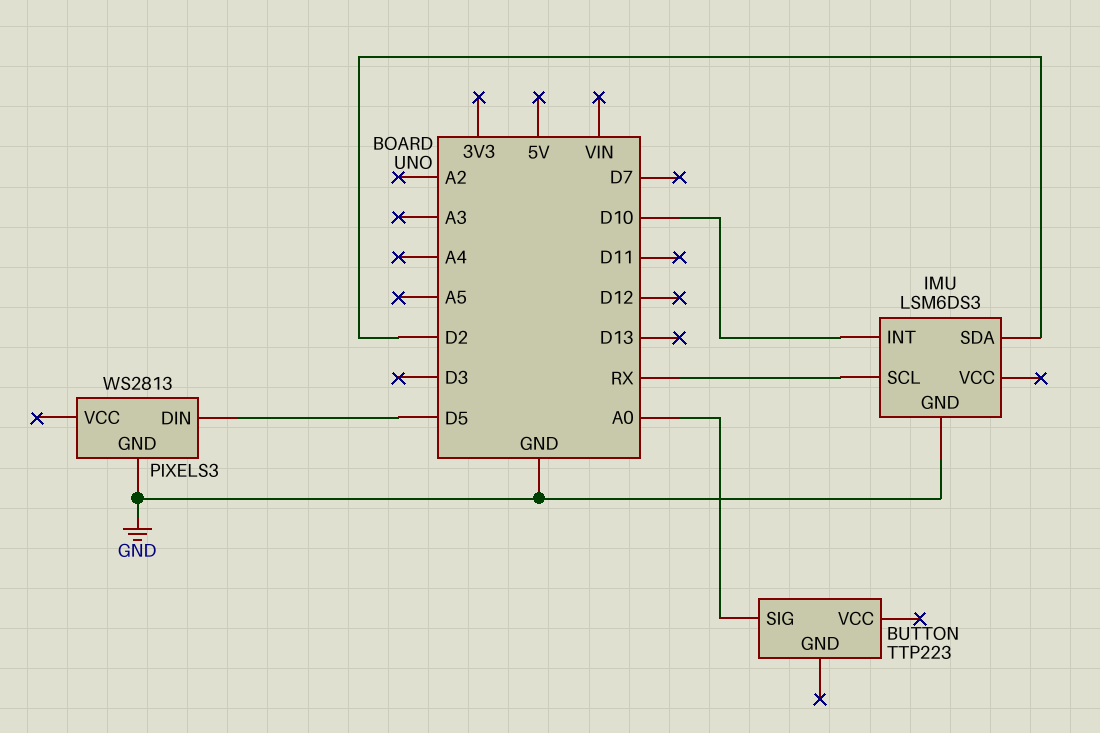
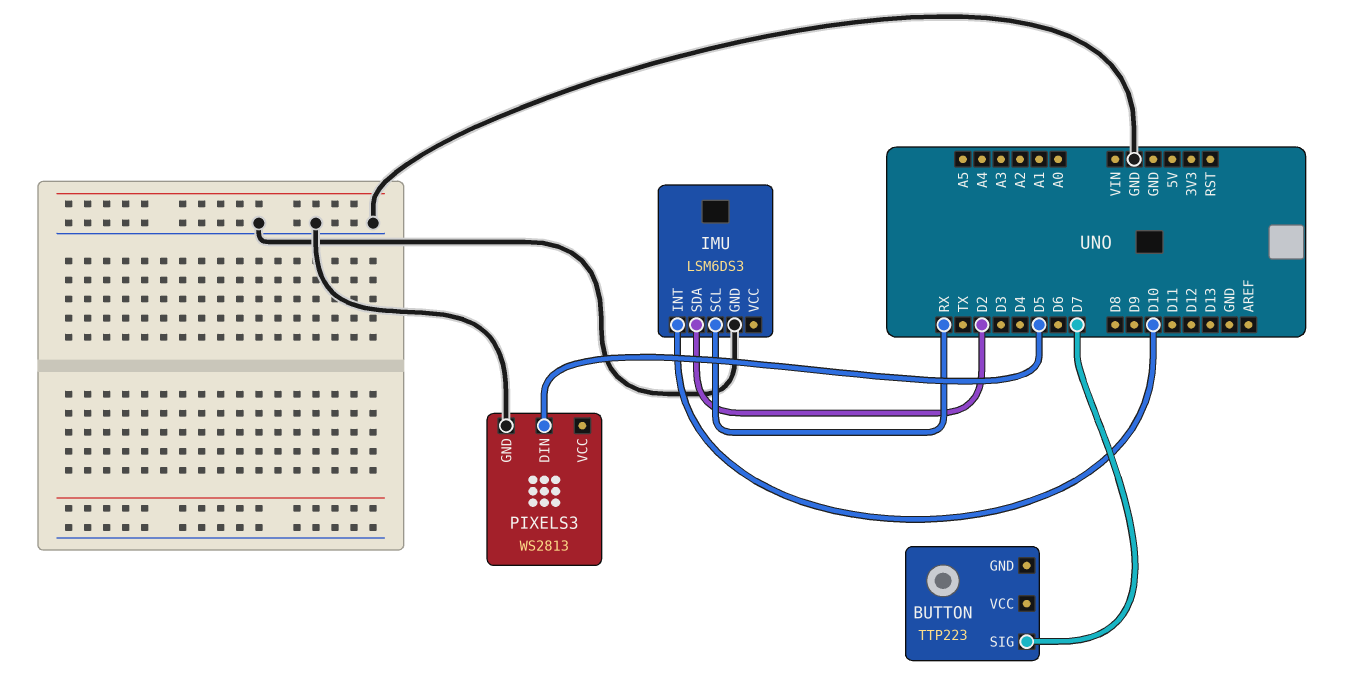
BUTTON pin SIG: A0 -> D7

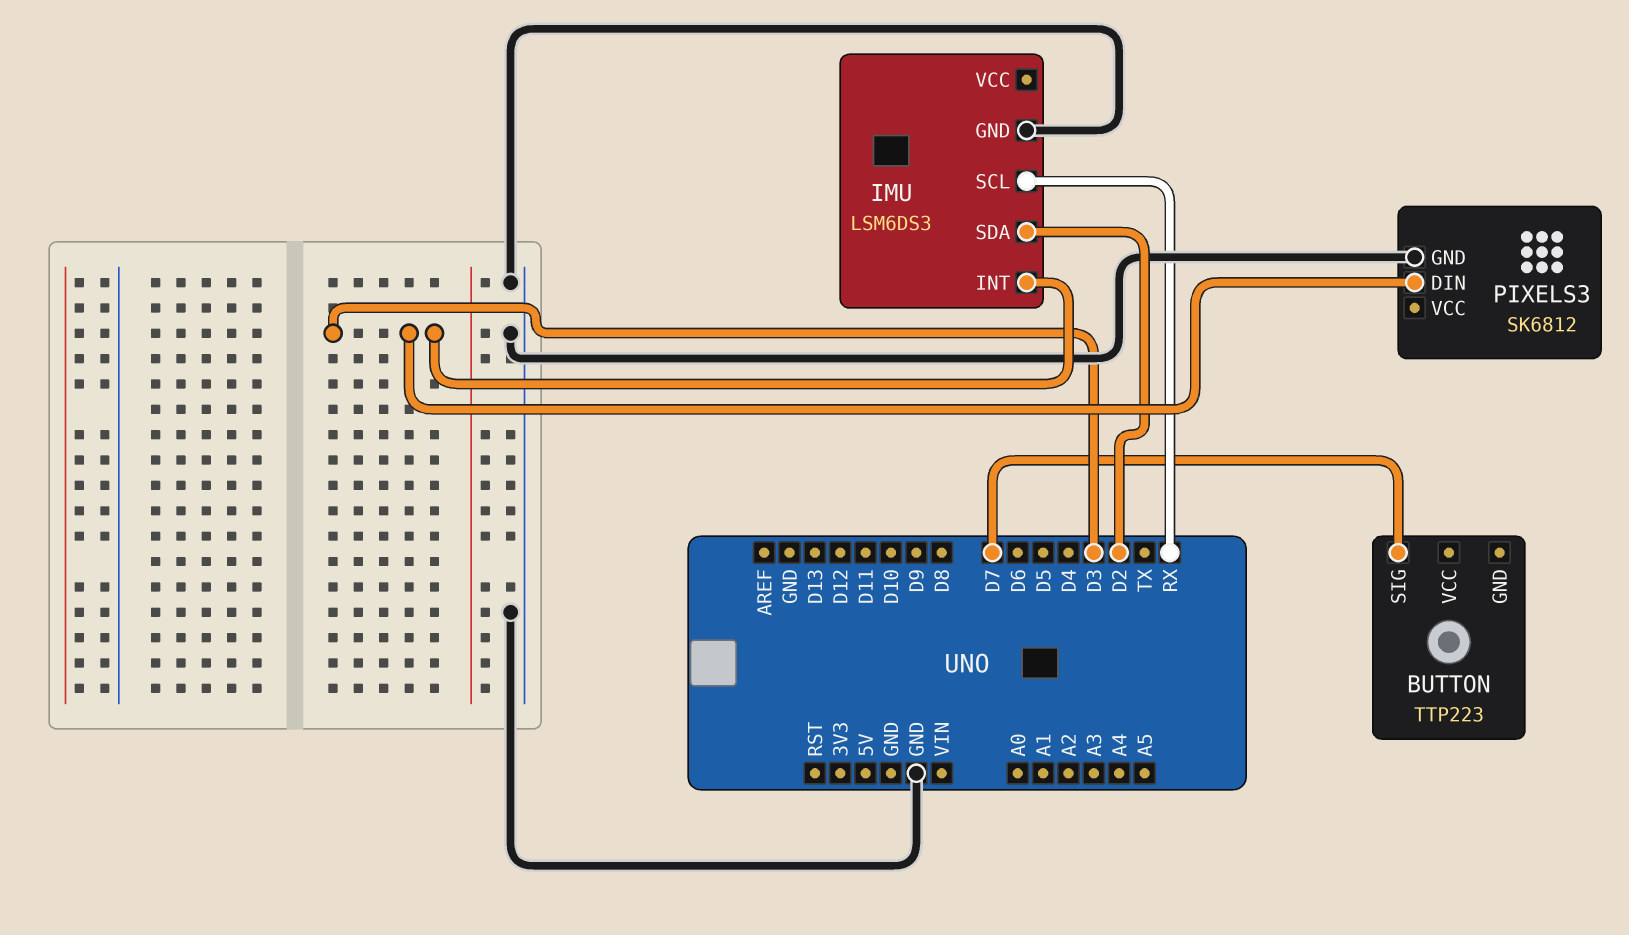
IMU pin INT: D10 -> D3
PIXELS3: WS2813 -> SK6812
PIXELS3 pin DIN: D5 -> D3

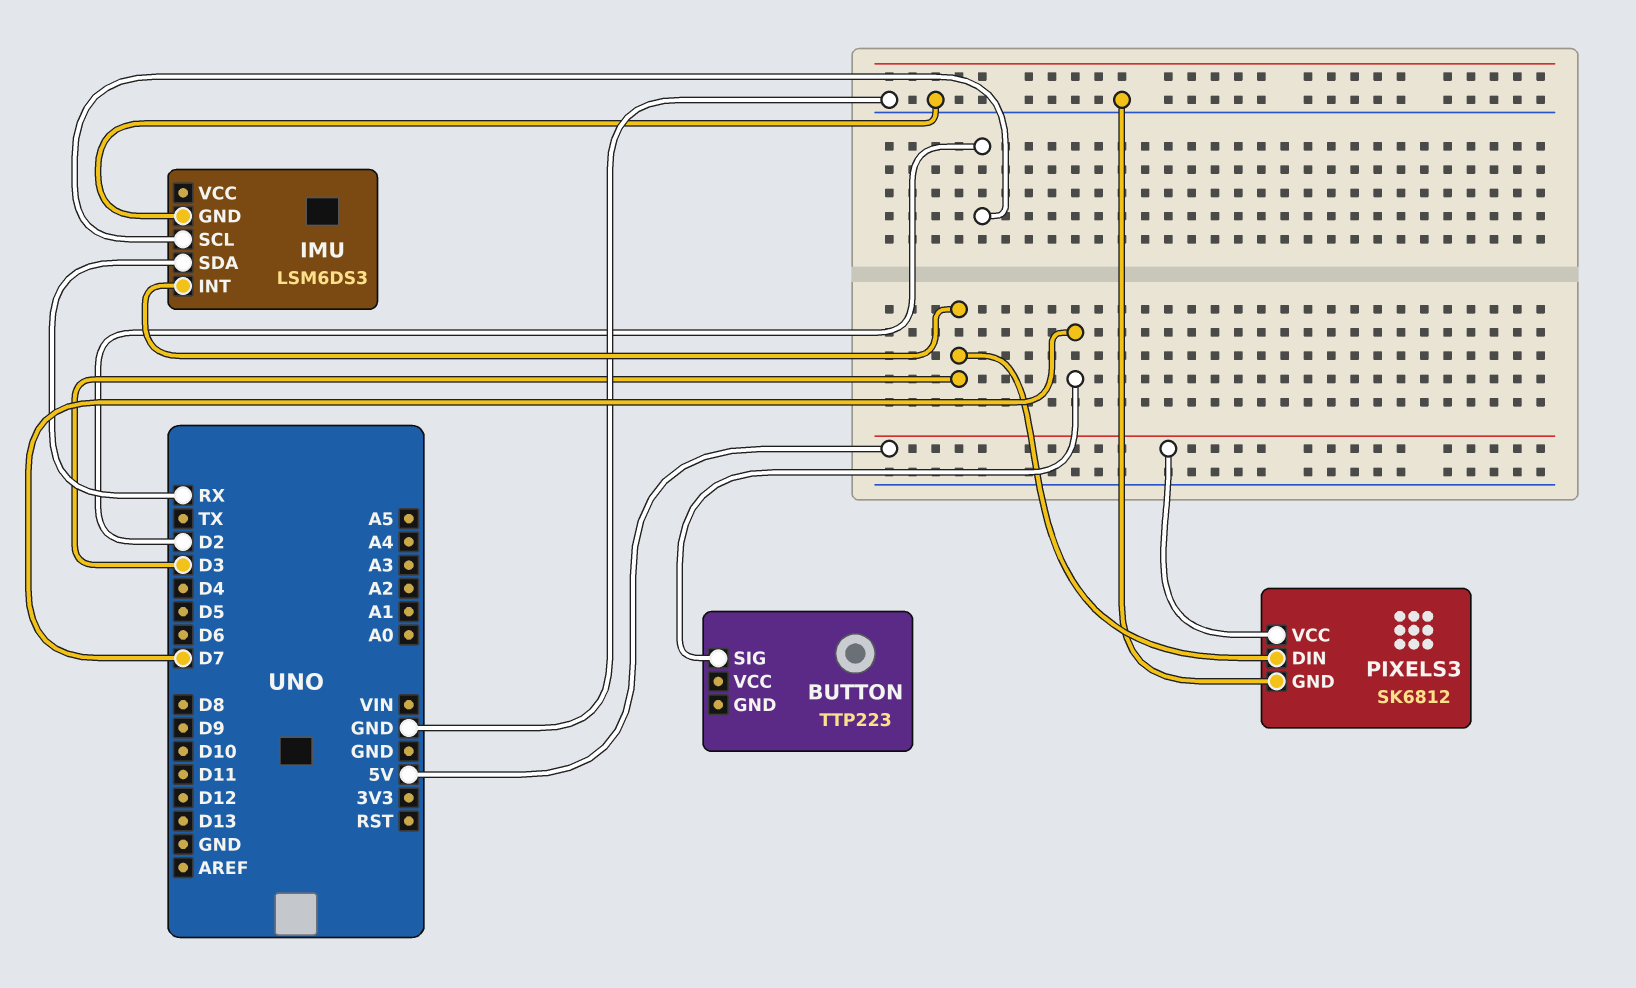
IMU pin SCL: RX -> D2
IMU pin SDA: D2 -> RX
PIXELS3 pin VCC: none -> 5V

